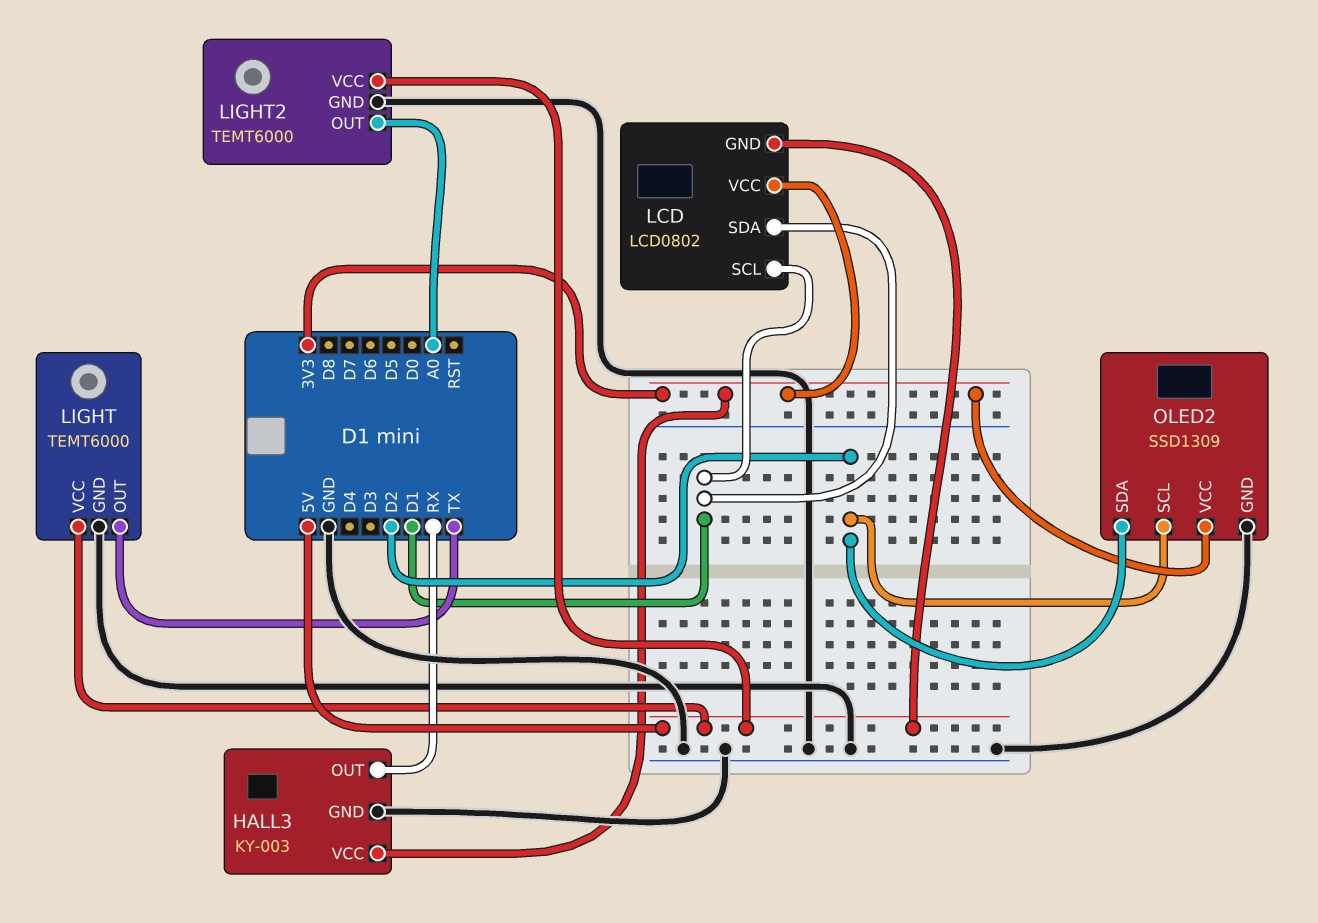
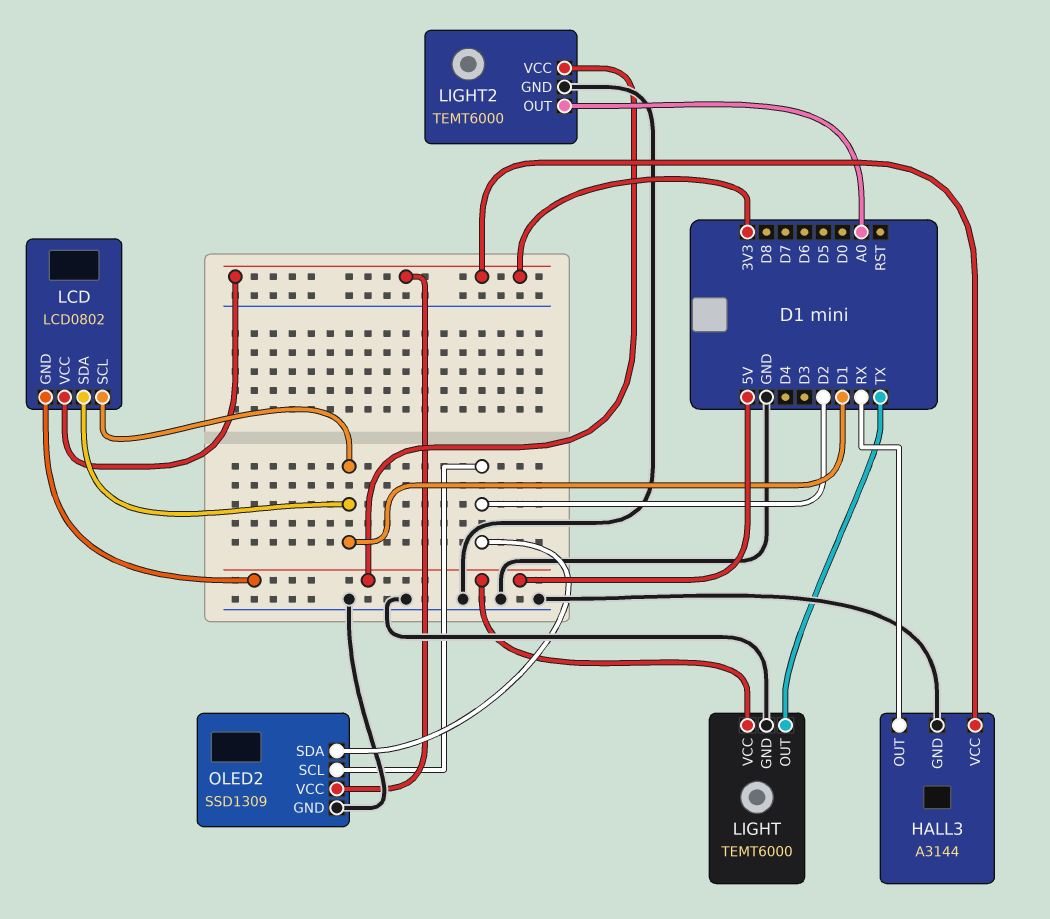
HALL3: KY-003 -> A3144

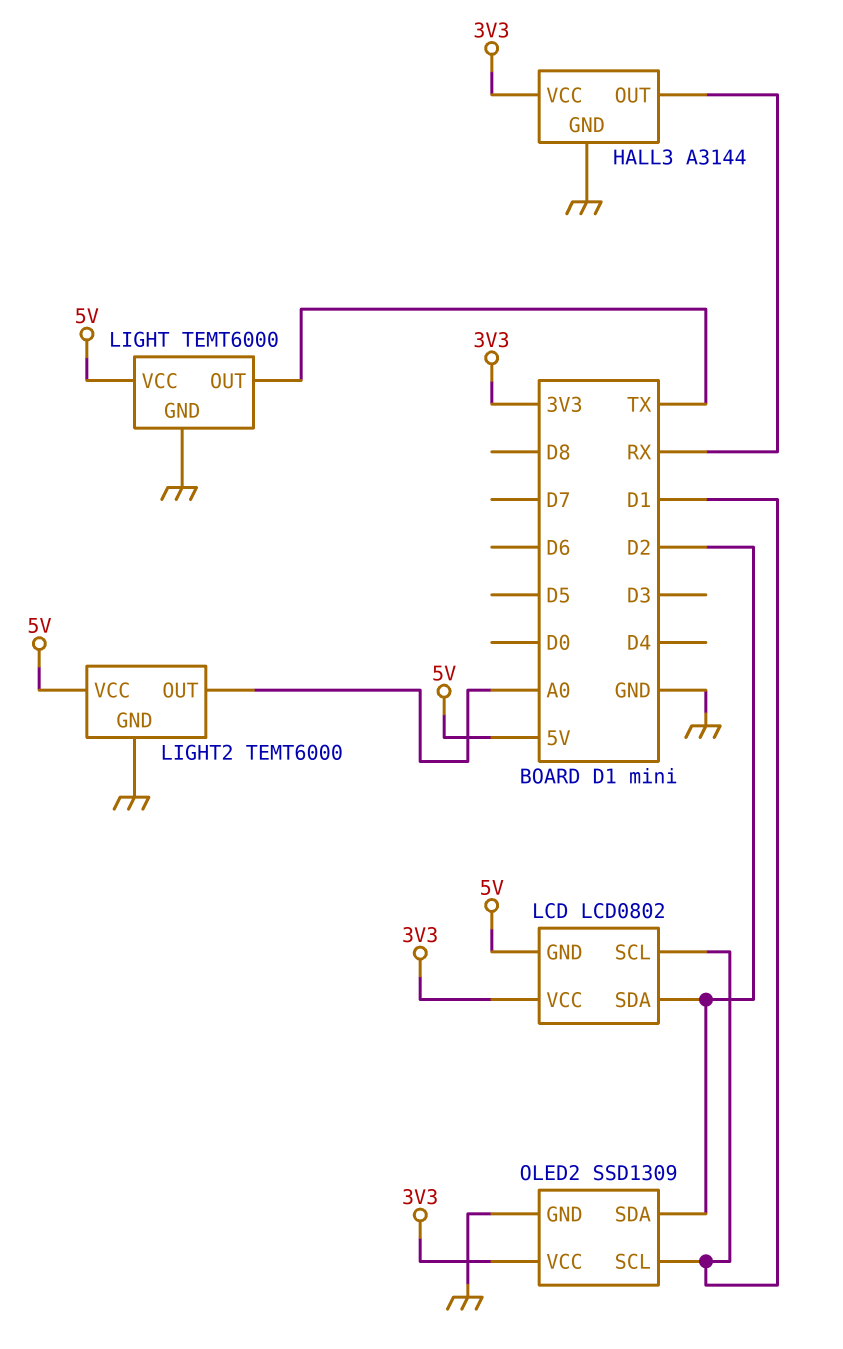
LCD pin SDA: D1 -> D2
OLED2 pin SCL: D2 -> D1

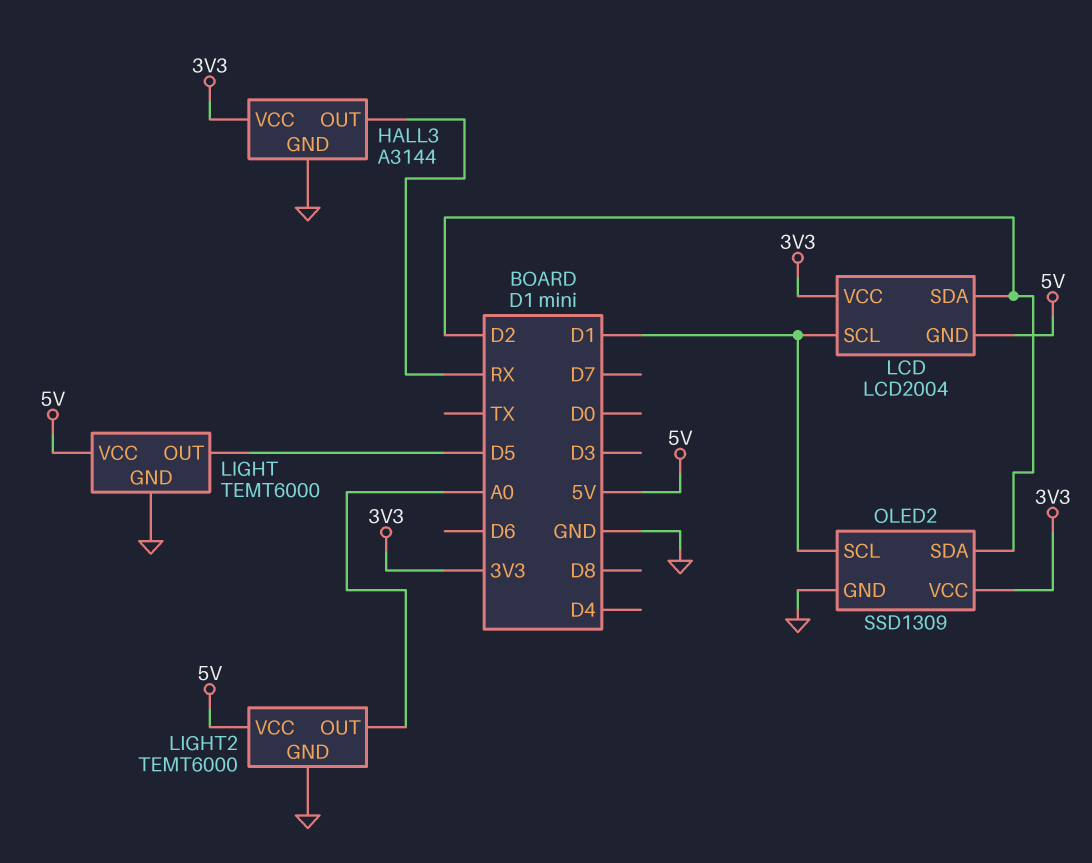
LCD: LCD0802 -> LCD2004
LIGHT pin OUT: TX -> D5

